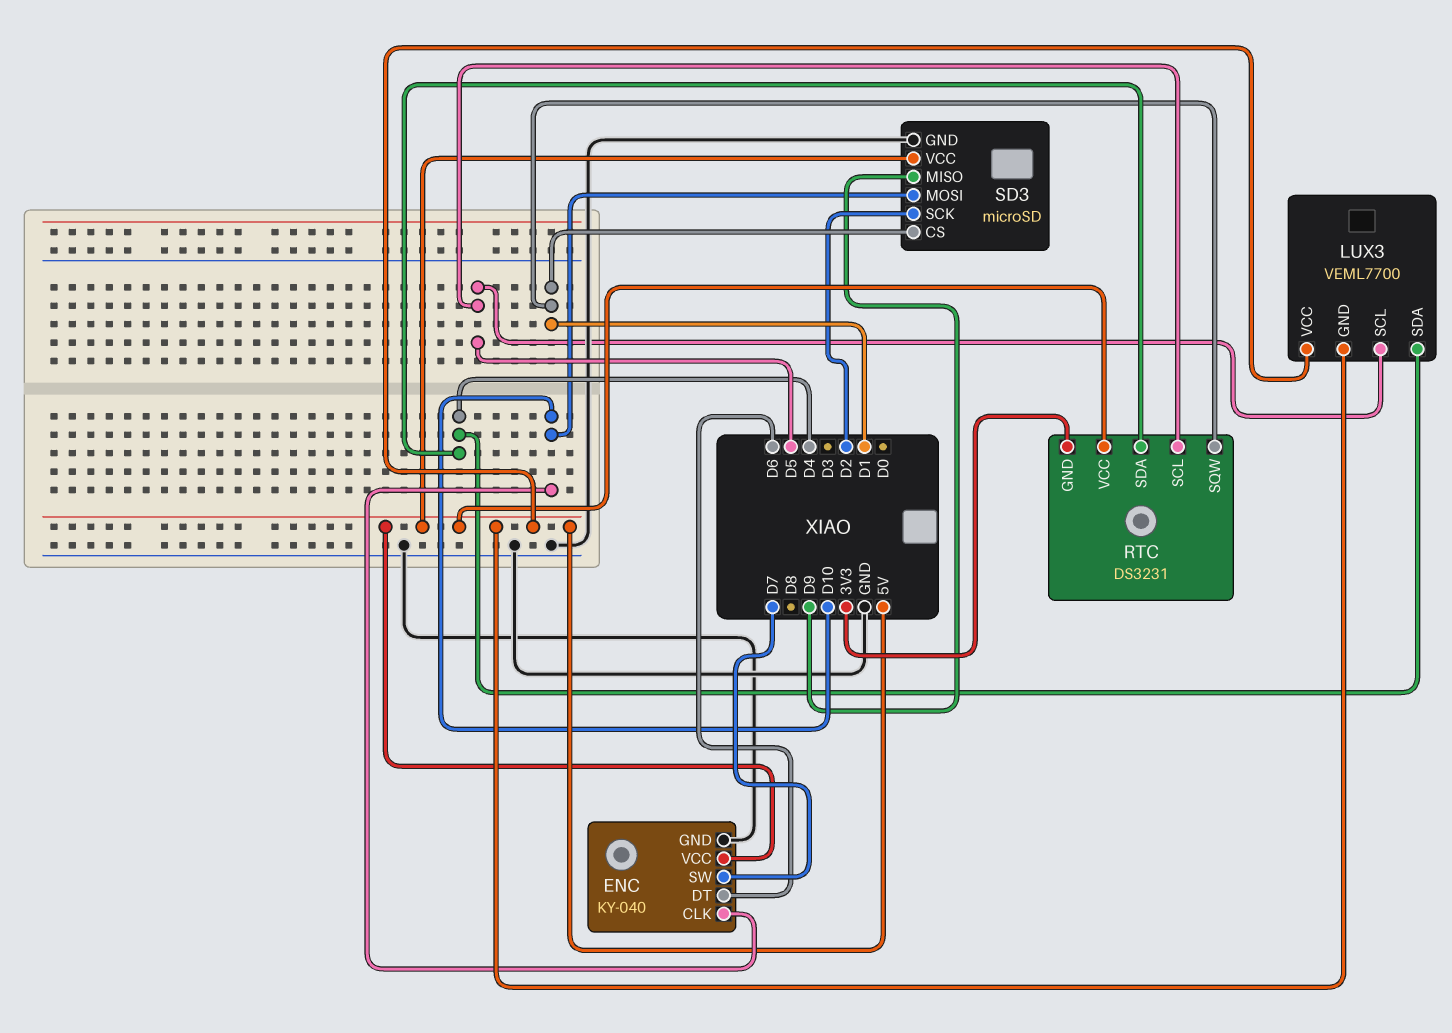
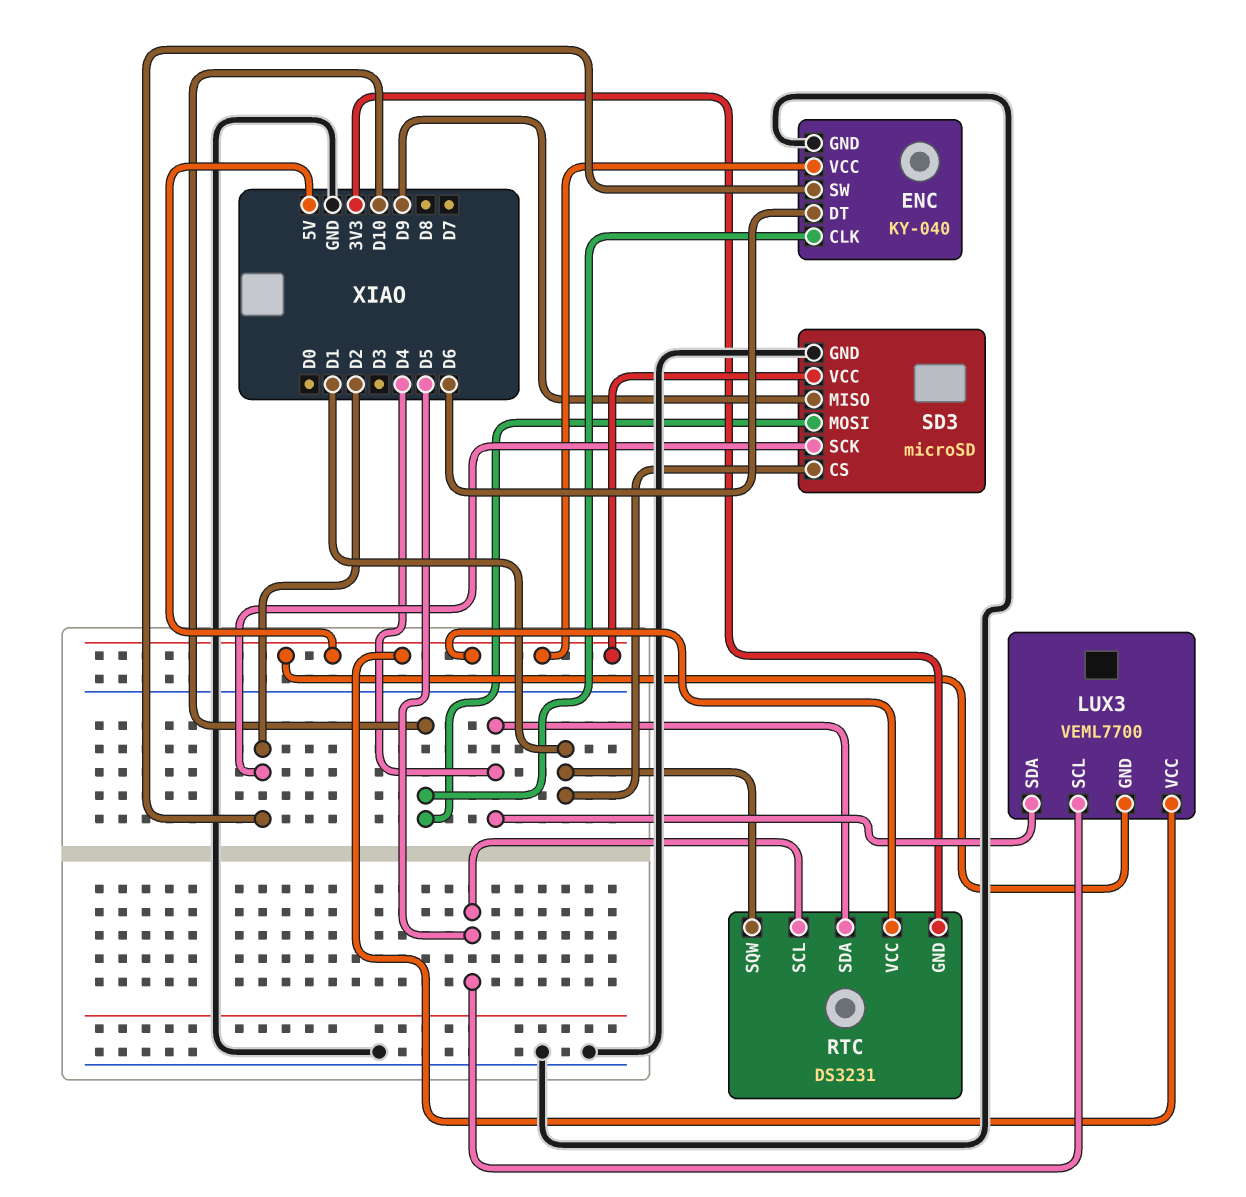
ENC pin SW: D7 -> D2

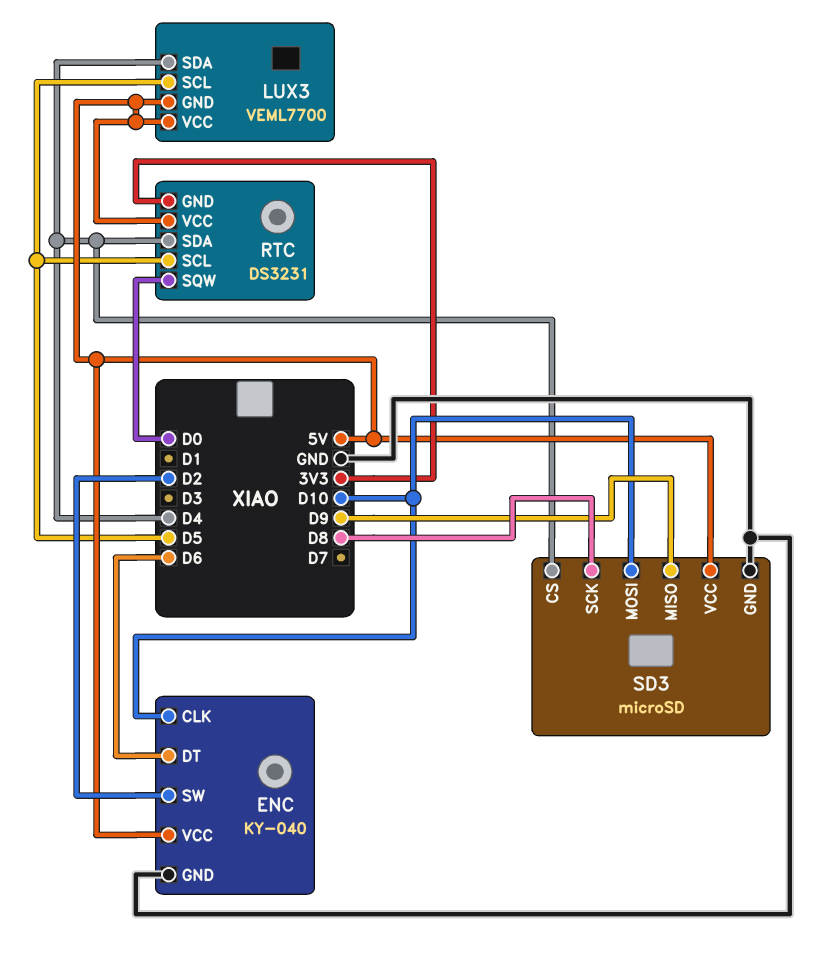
RTC pin SQW: D1 -> D0
SD3 pin CS: D1 -> D4
SD3 pin SCK: D2 -> D8

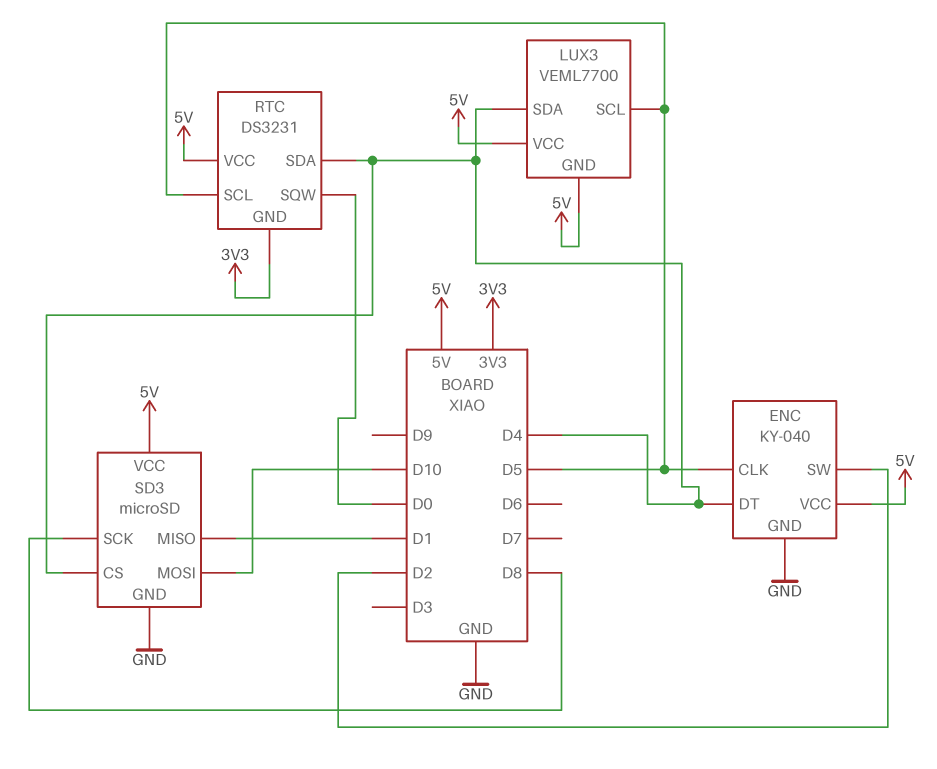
ENC pin CLK: D10 -> D5
ENC pin DT: D6 -> D4
SD3 pin MISO: D9 -> D1

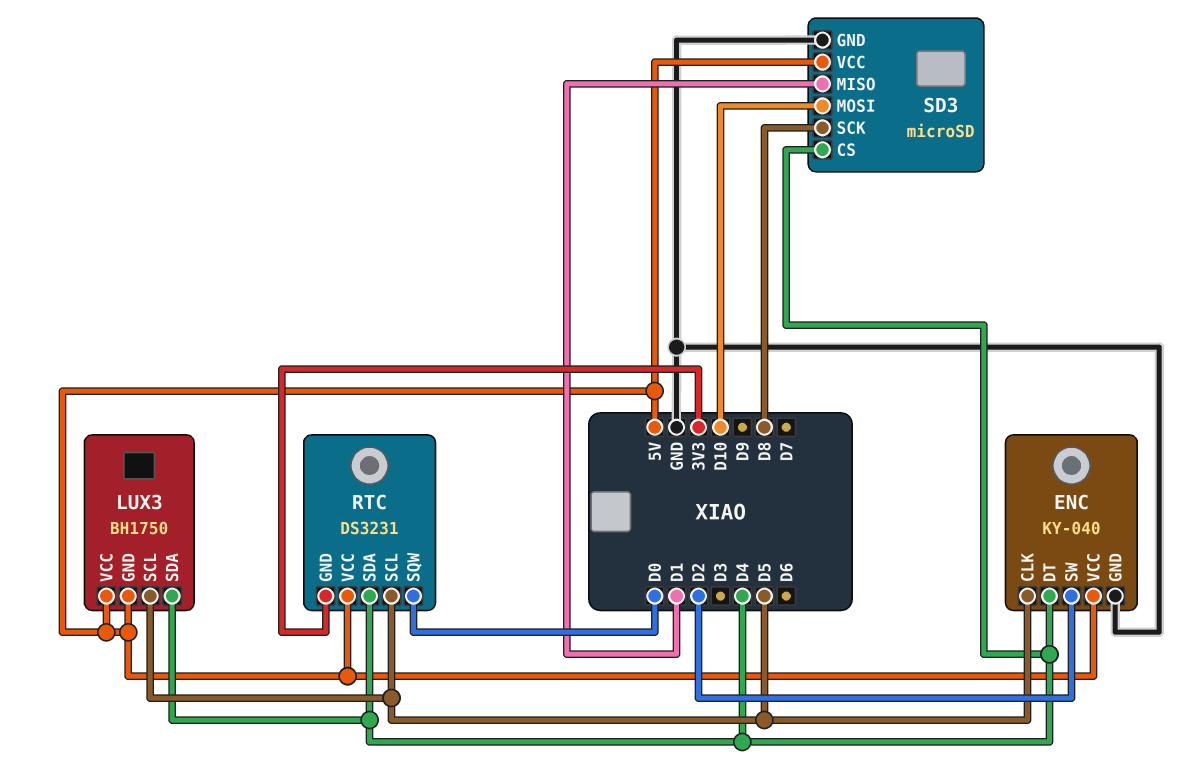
LUX3: VEML7700 -> BH1750

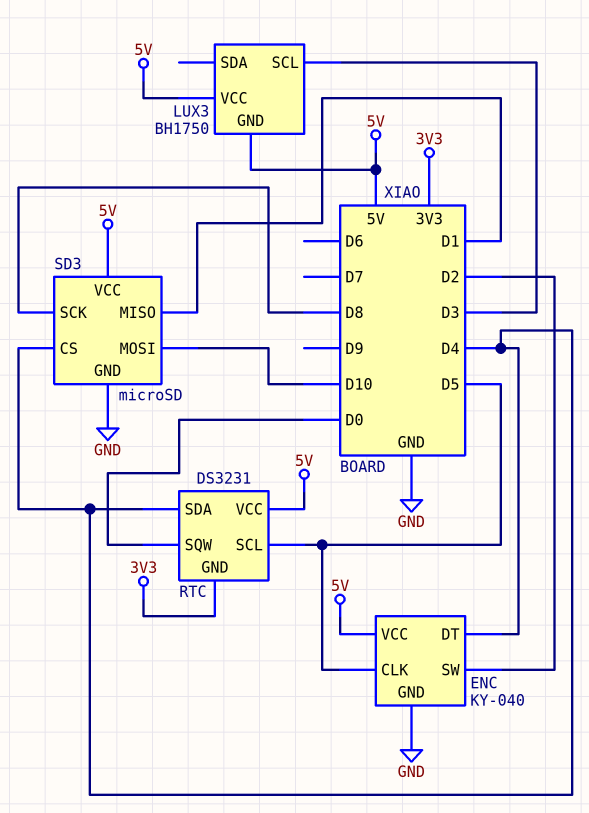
LUX3 pin SCL: D5 -> D3
LUX3 pin SDA: D4 -> none

